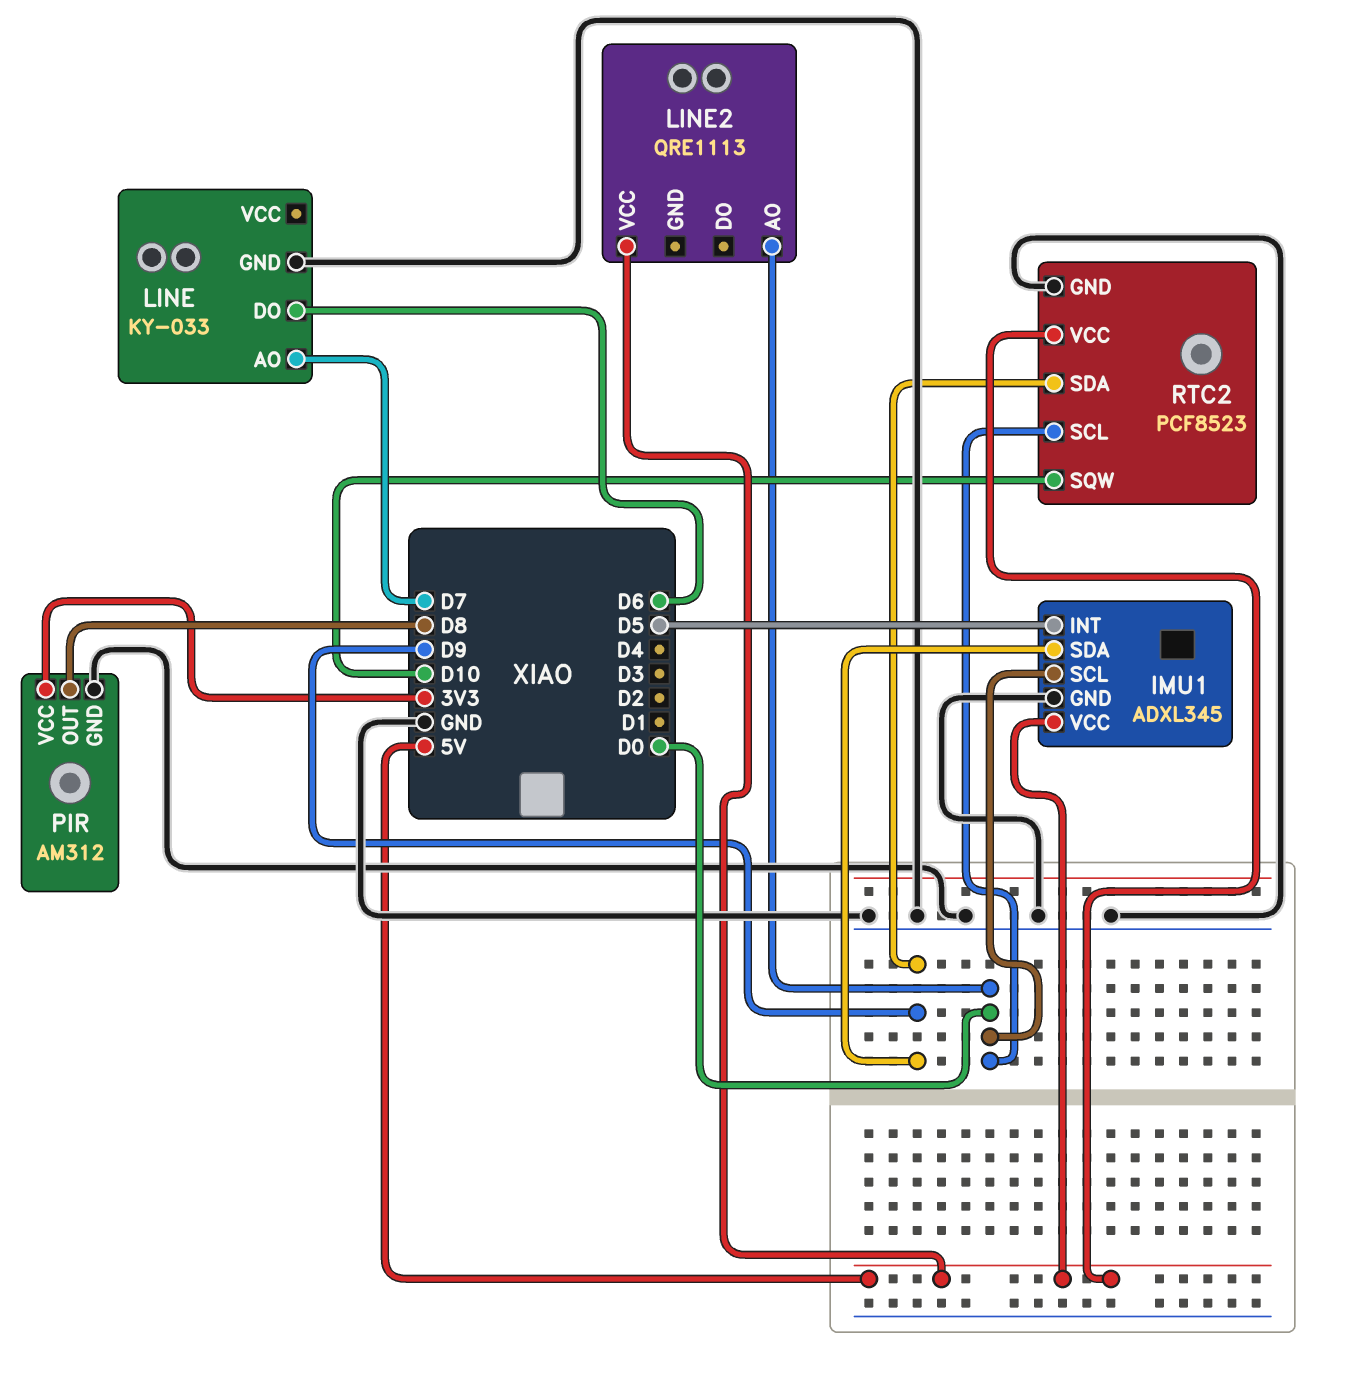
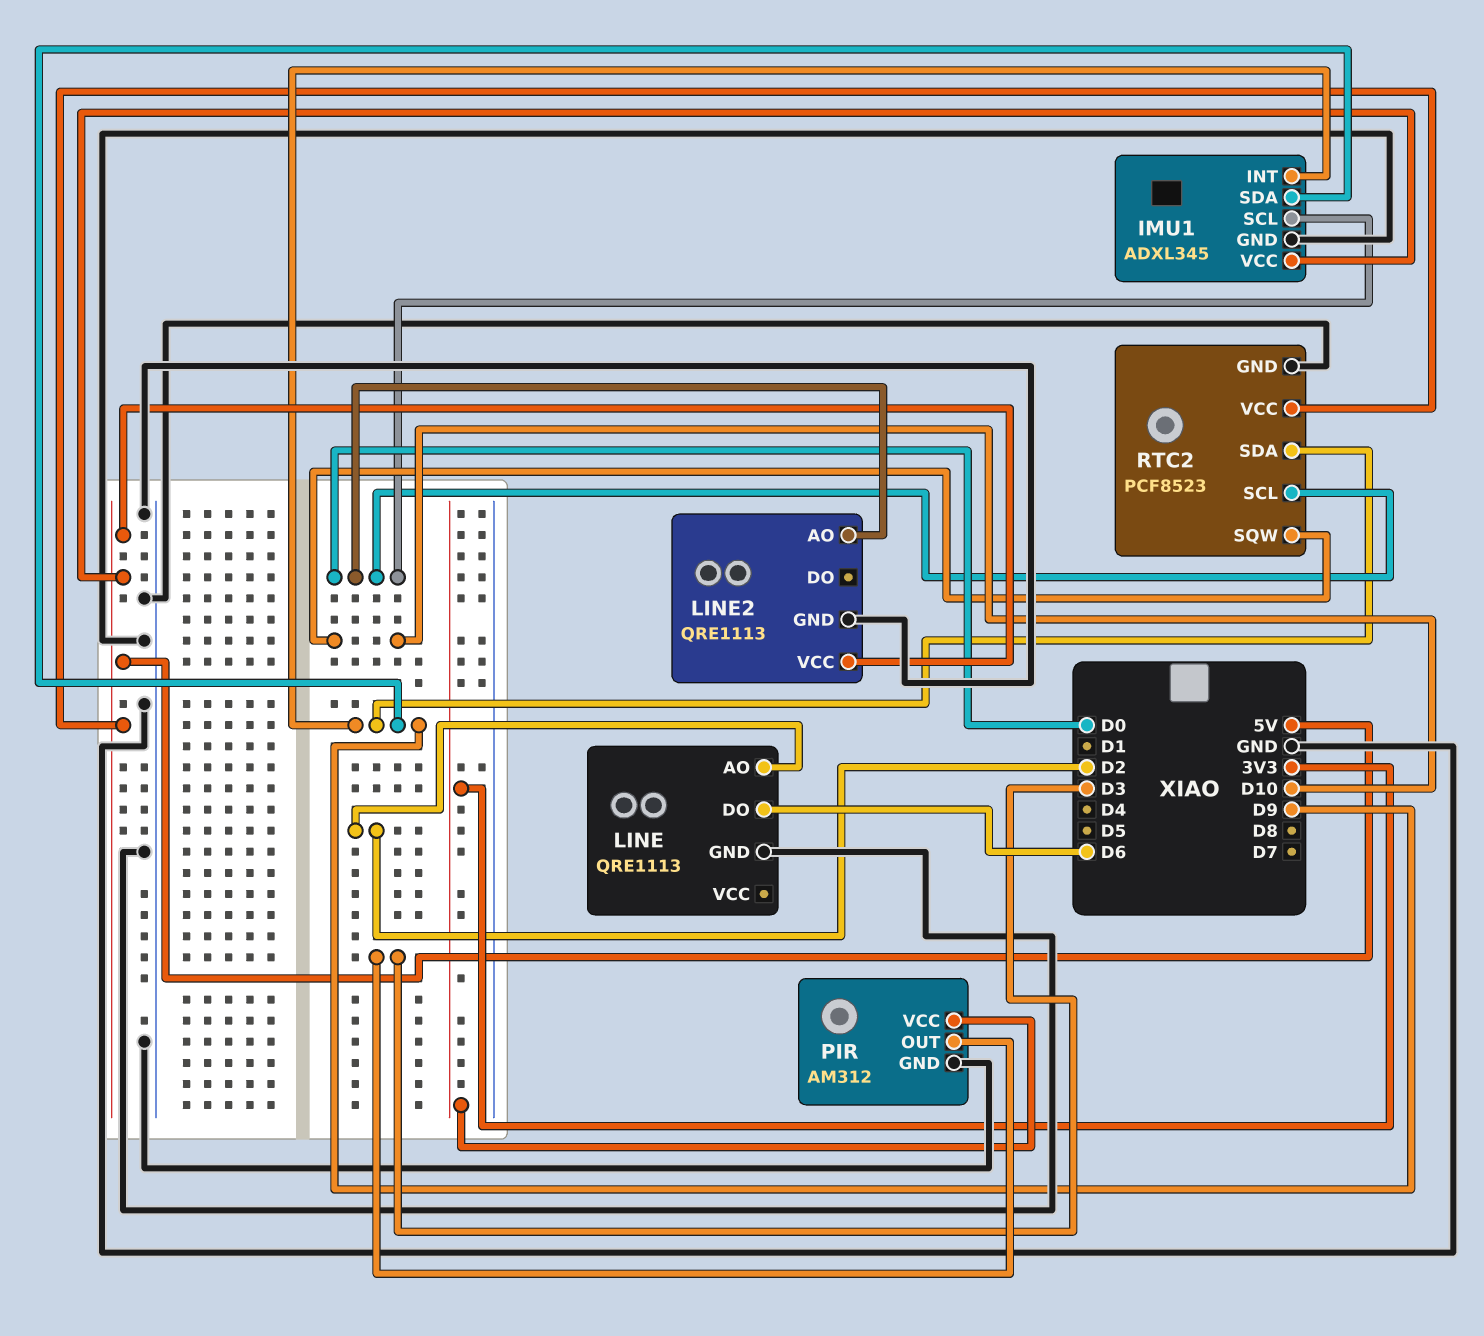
IMU1 pin INT: D5 -> D9
LINE: KY-033 -> QRE1113
LINE pin AO: D7 -> D2
LINE2 pin GND: none -> GND
PIR pin OUT: D8 -> D3

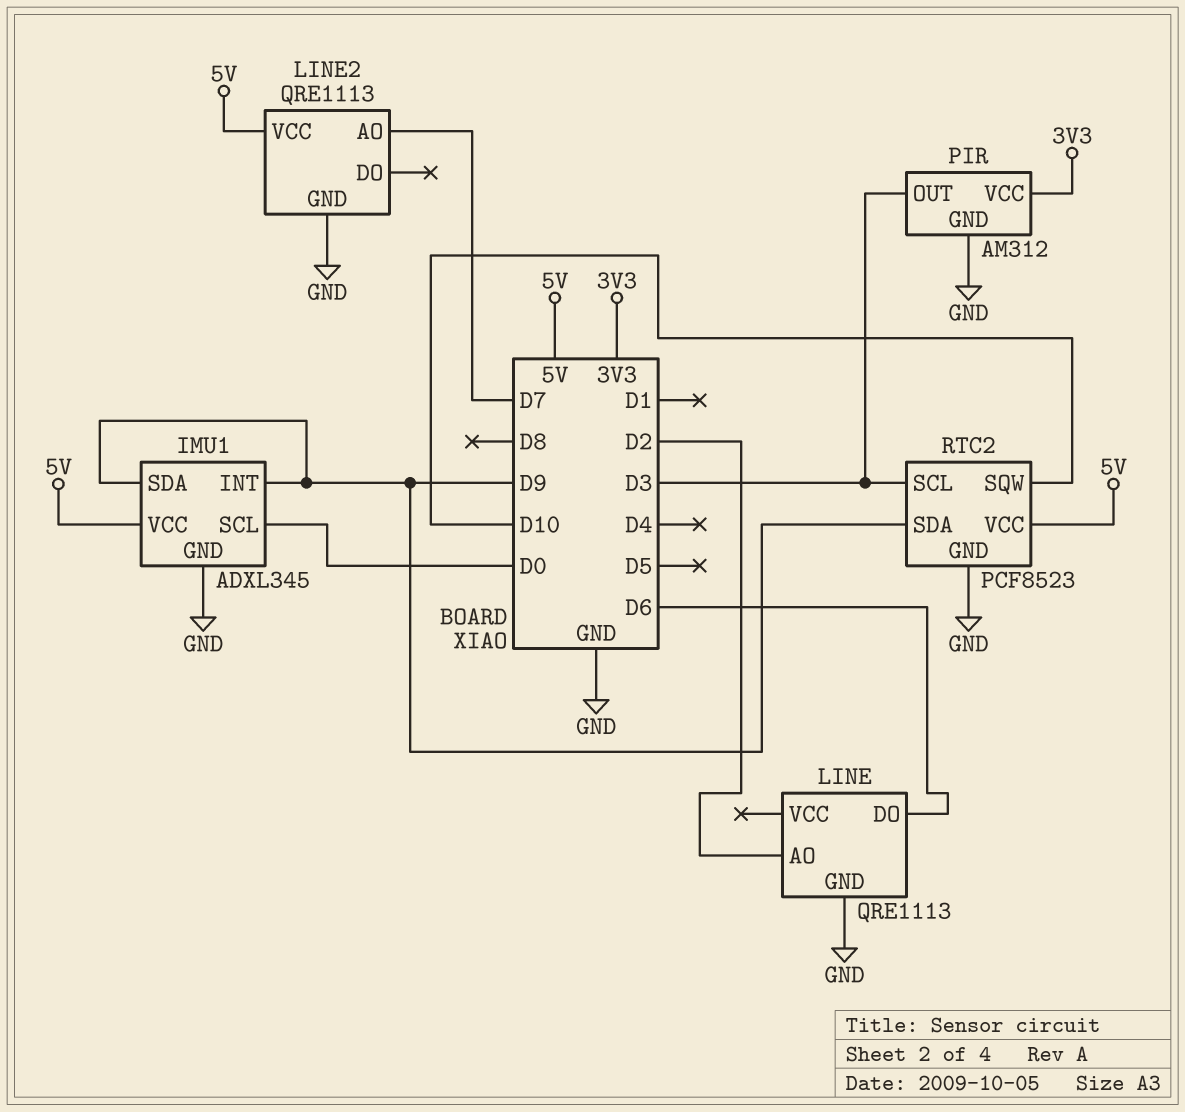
LINE2 pin AO: D0 -> D7
RTC2 pin SCL: D0 -> D3

